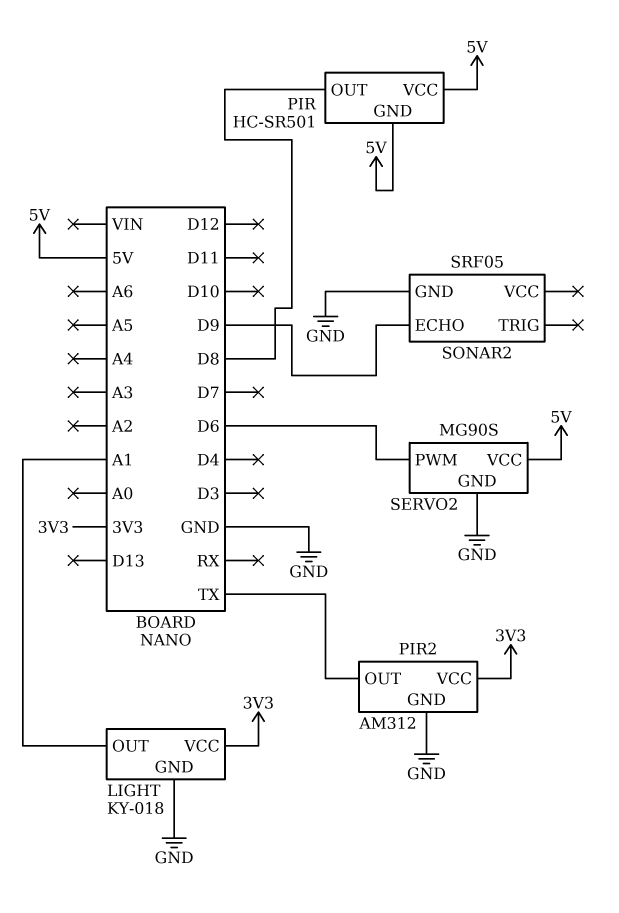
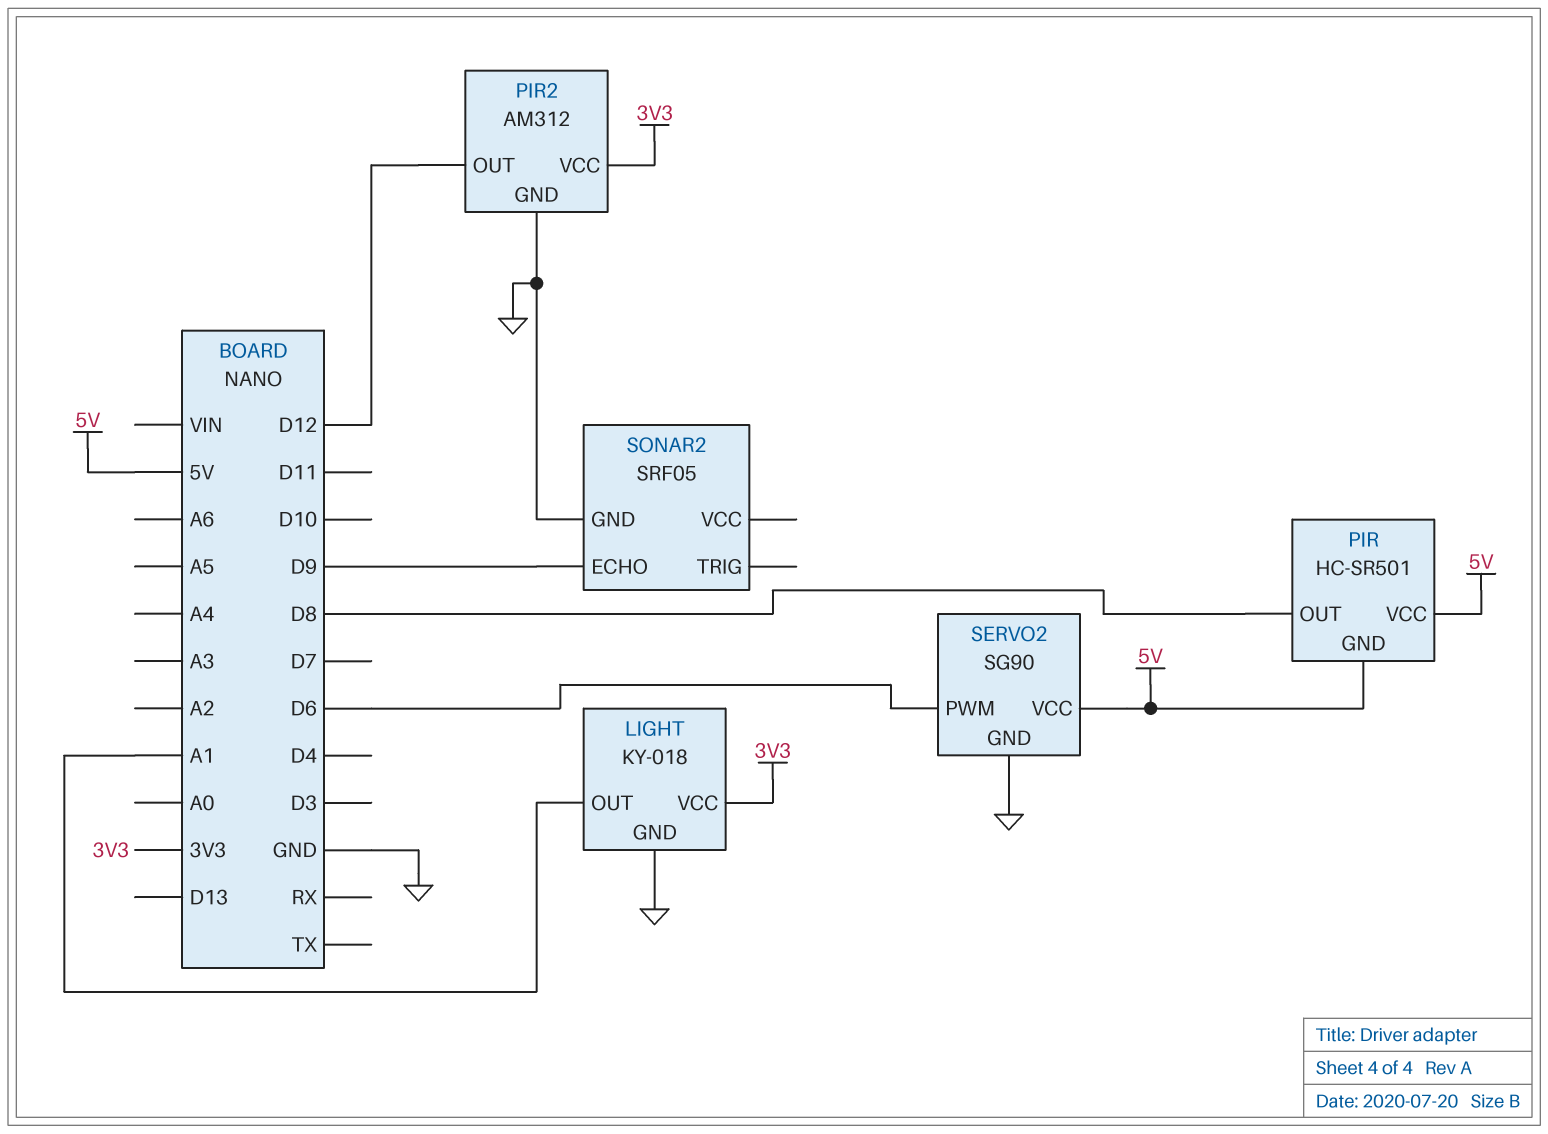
PIR2 pin OUT: TX -> D12
SERVO2: MG90S -> SG90

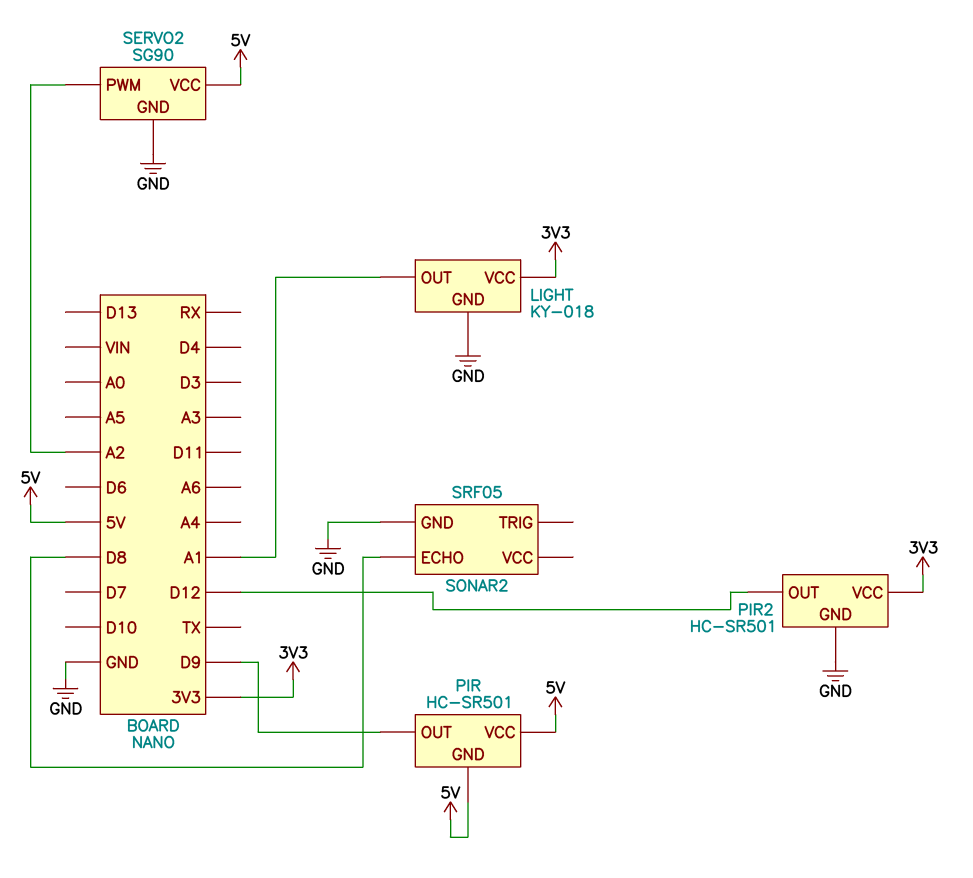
PIR pin OUT: D8 -> D9
PIR2: AM312 -> HC-SR501
SERVO2 pin PWM: D6 -> A2
SONAR2 pin ECHO: D9 -> D8

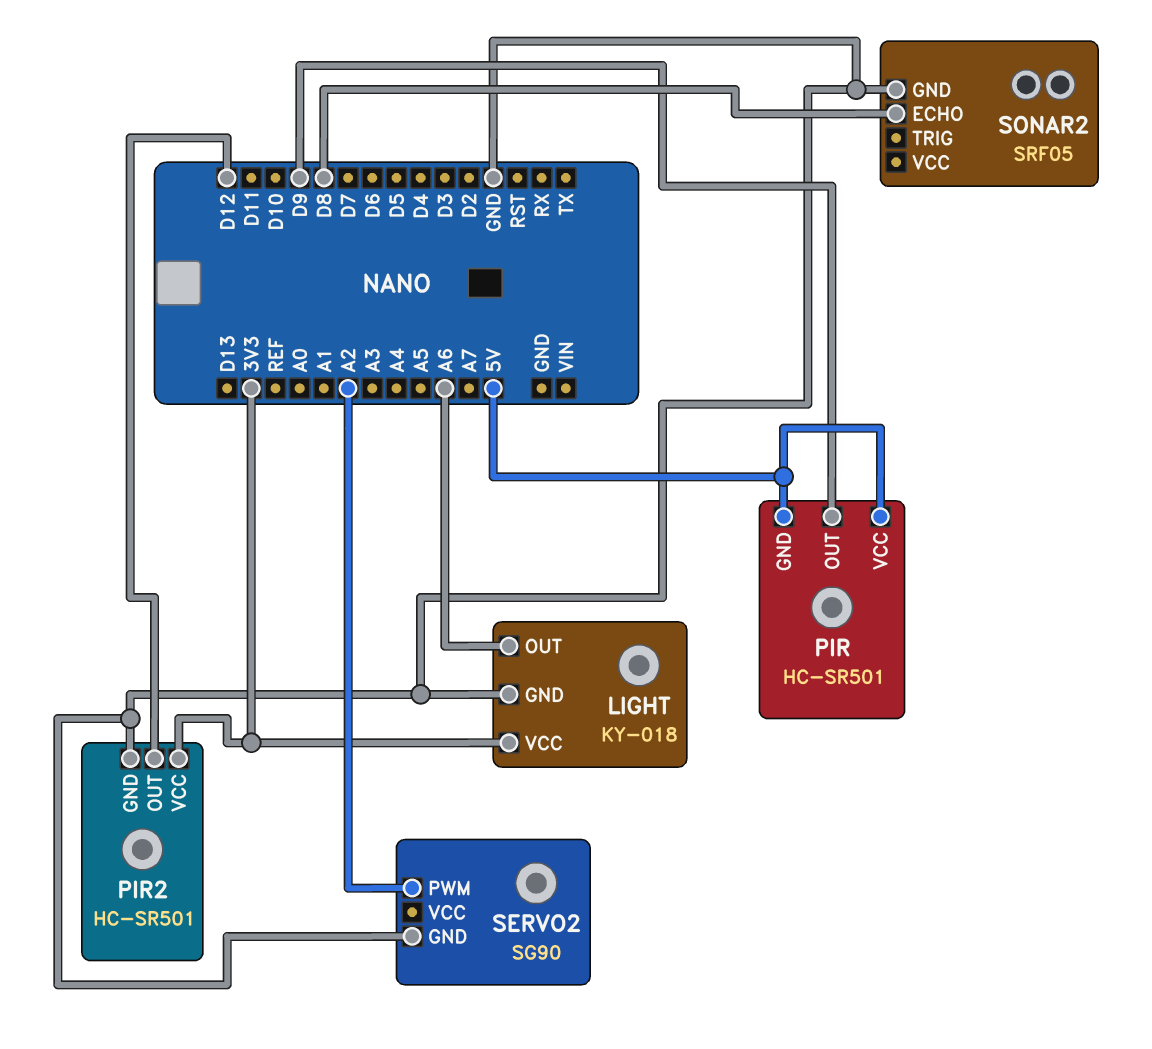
LIGHT pin OUT: A1 -> A6
SERVO2 pin VCC: 5V -> none

